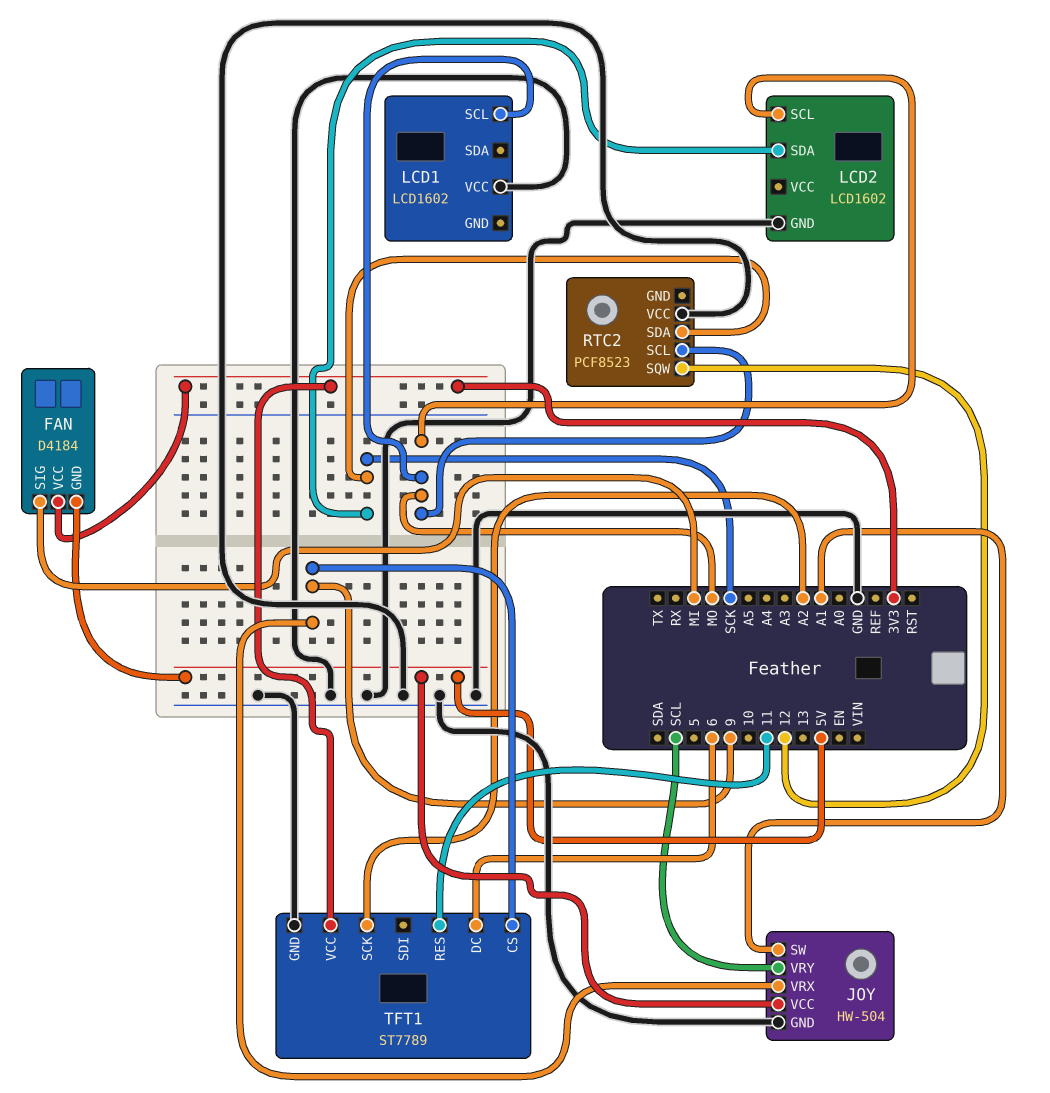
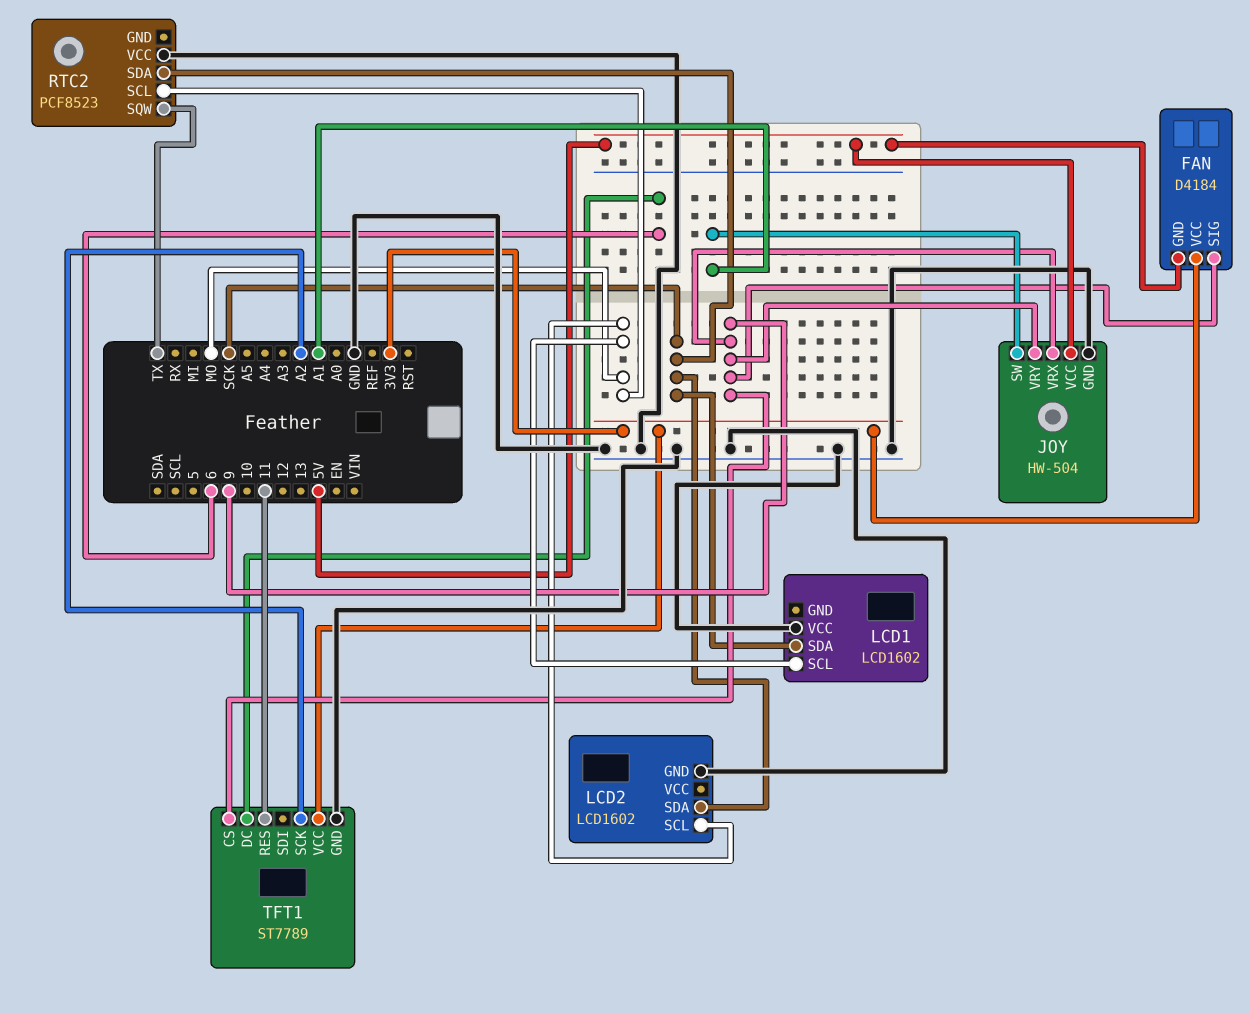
FAN pin SIG: MI -> 9
JOY pin VRY: SCL -> 9
LCD1 pin SDA: none -> SCK
RTC2 pin SQW: 12 -> TX

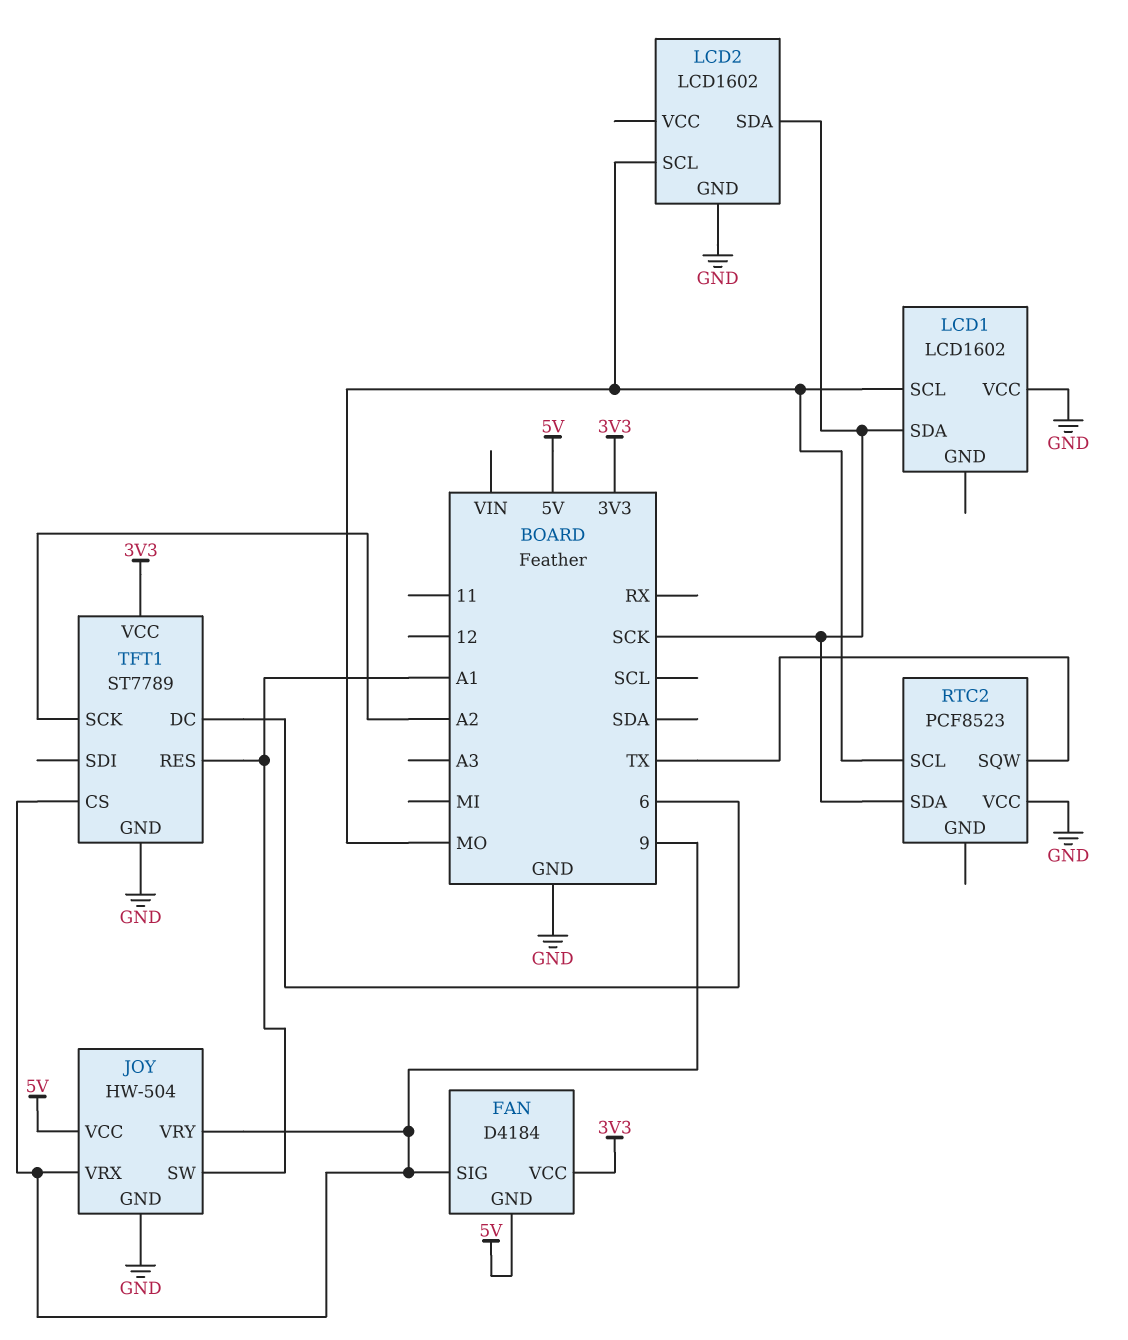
TFT1 pin RES: 11 -> A1

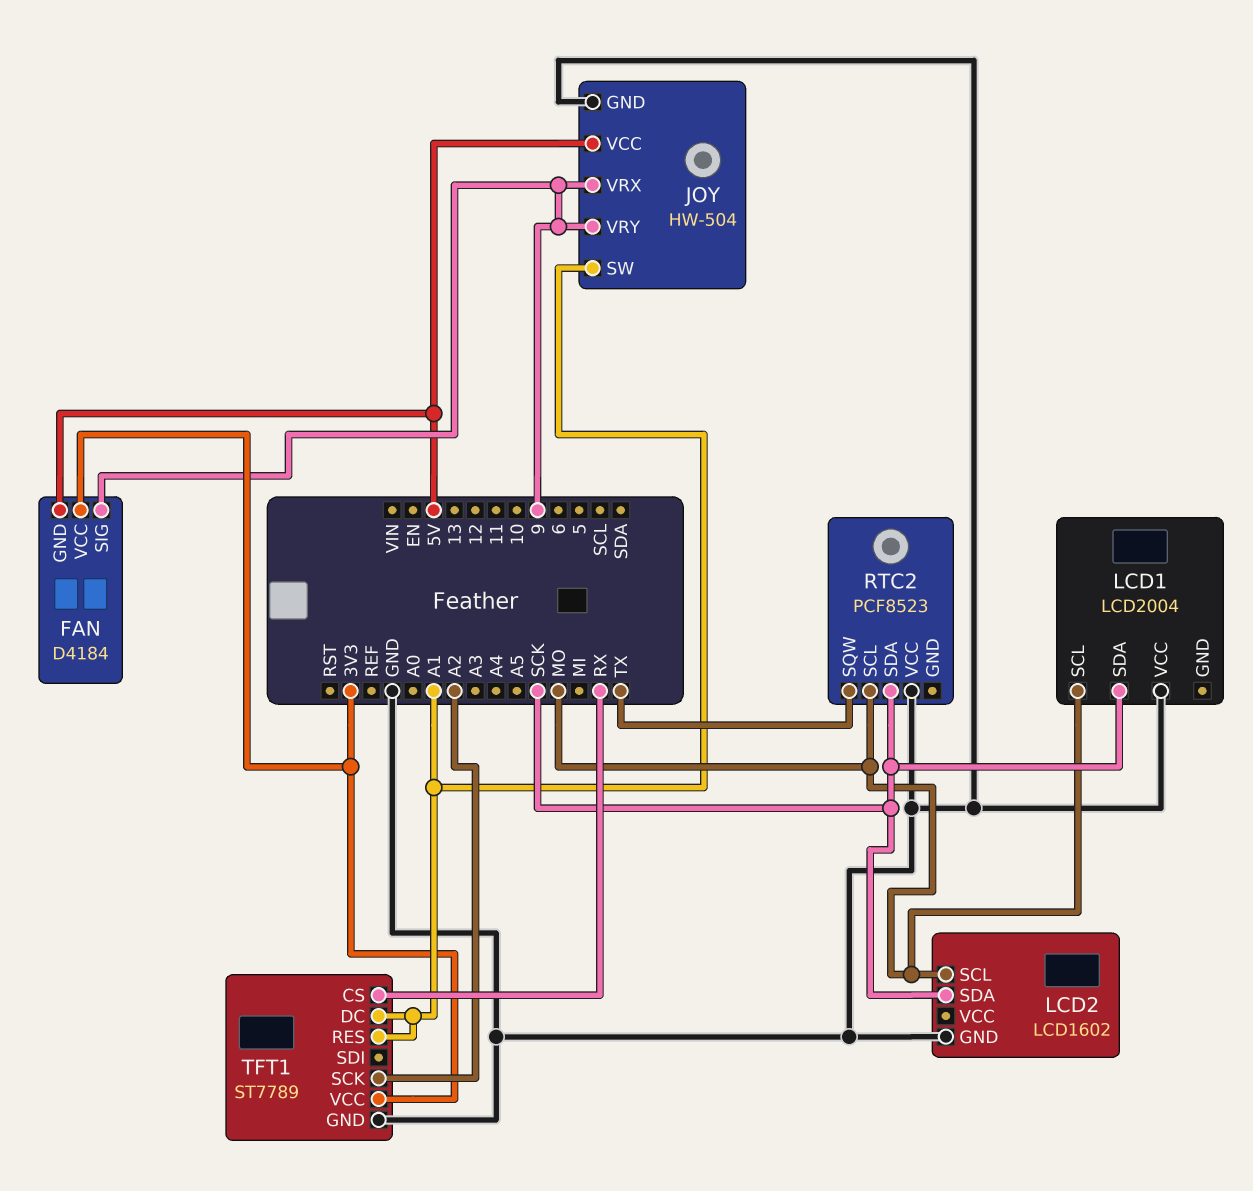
LCD1: LCD1602 -> LCD2004
TFT1 pin CS: 9 -> RX
TFT1 pin DC: 6 -> A1

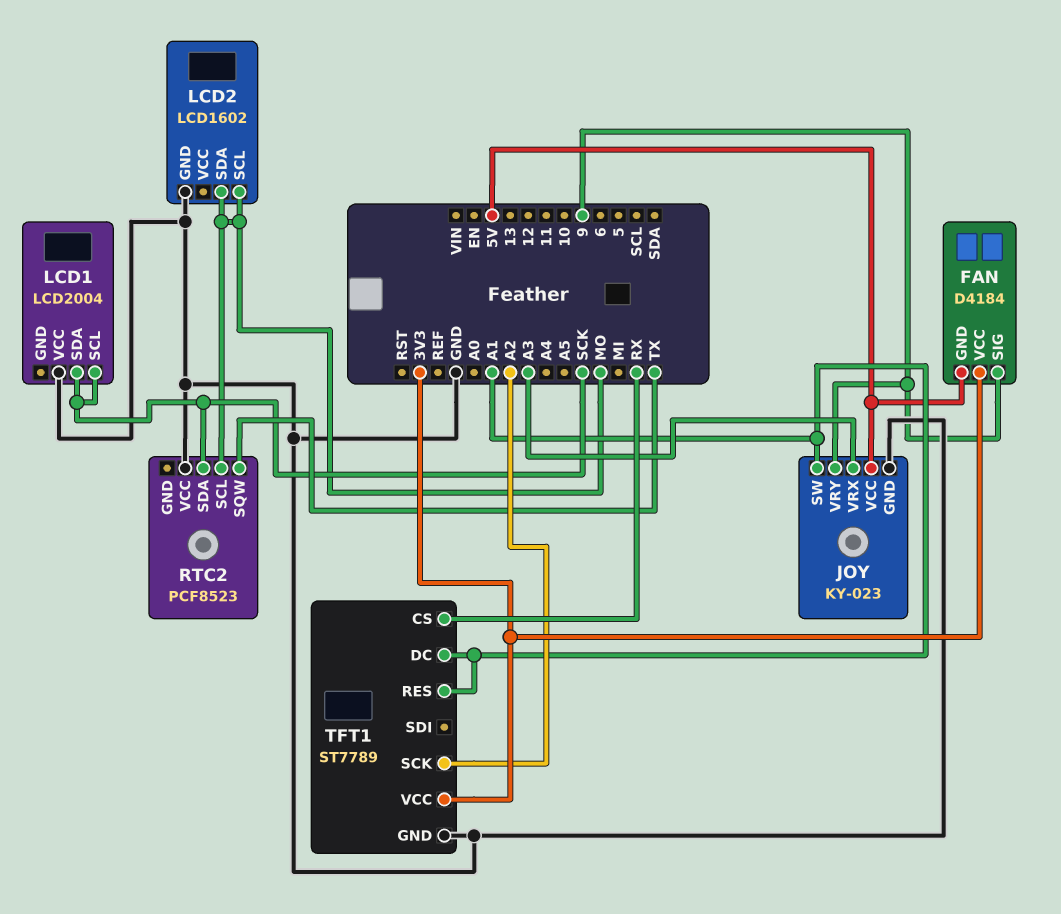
JOY: HW-504 -> KY-023
JOY pin VRX: 9 -> A3
LCD1 pin SCL: MO -> SCK
LCD2 pin SDA: SCK -> MO

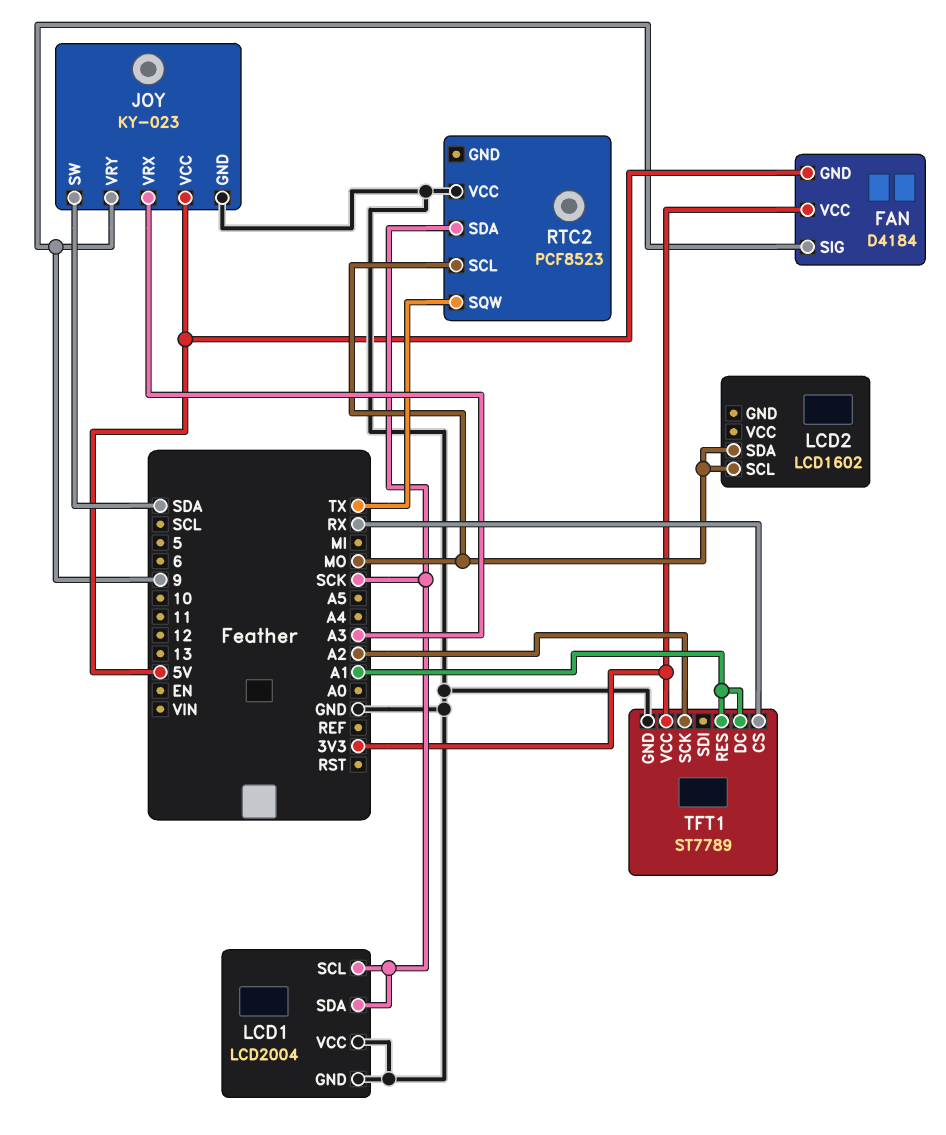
JOY pin SW: A1 -> SDA
LCD1 pin GND: none -> GND
LCD2 pin GND: GND -> none

